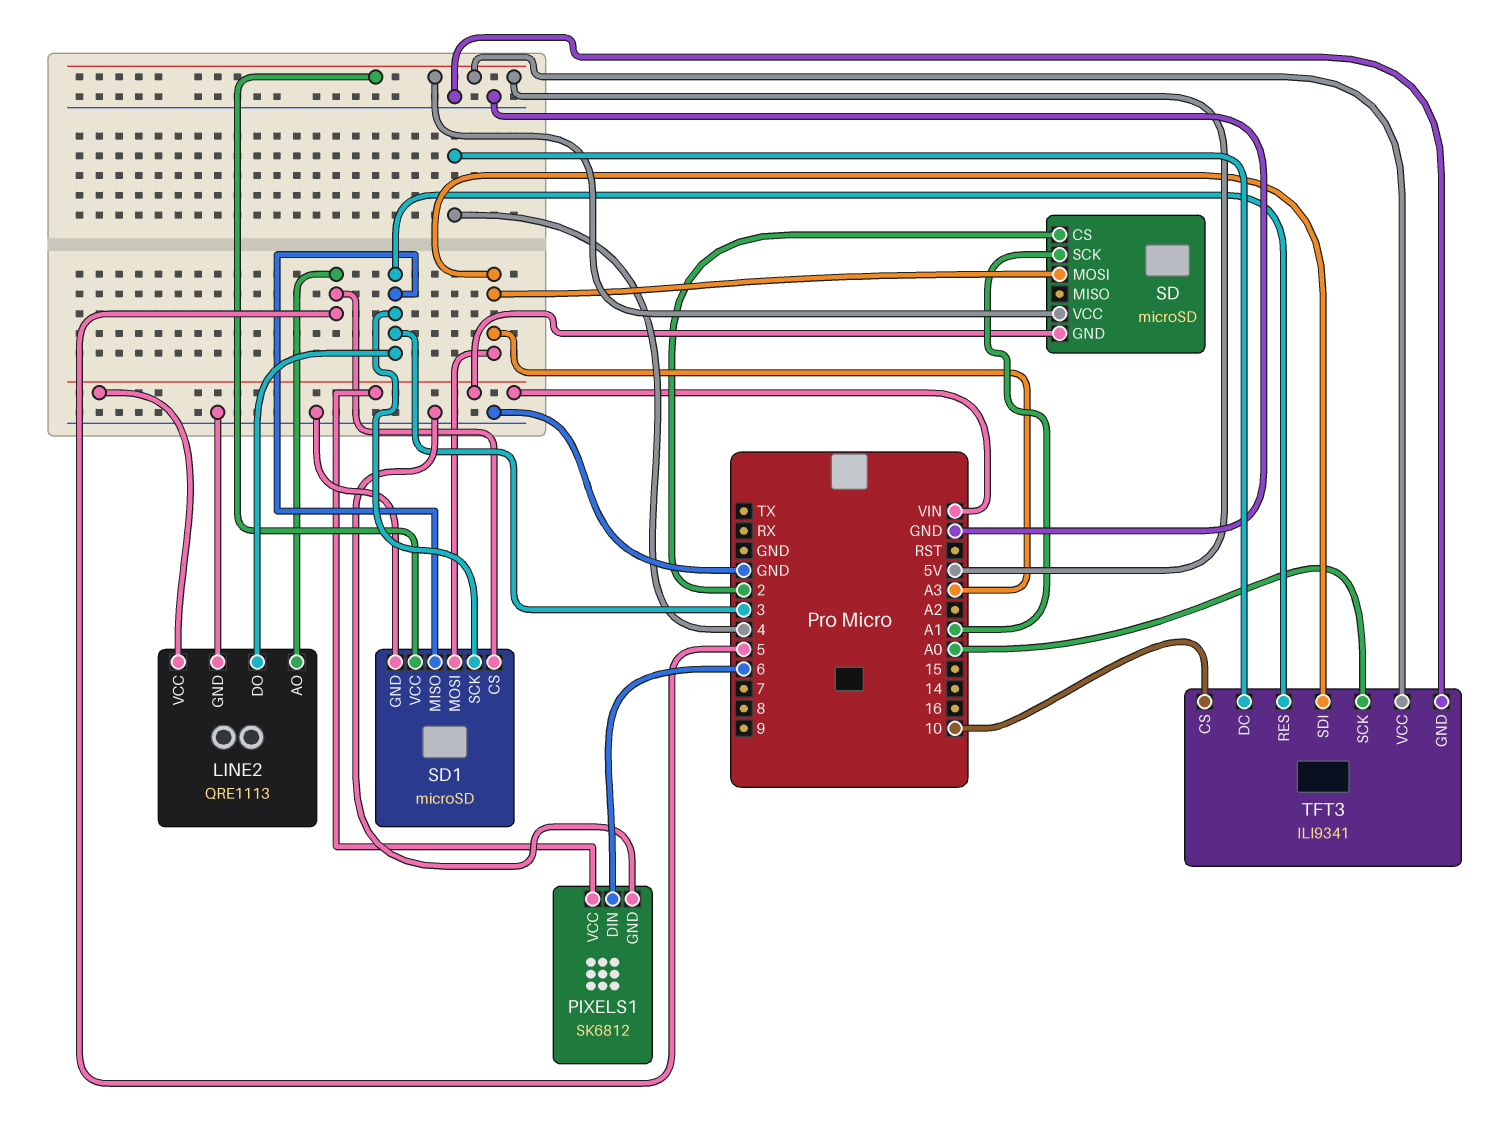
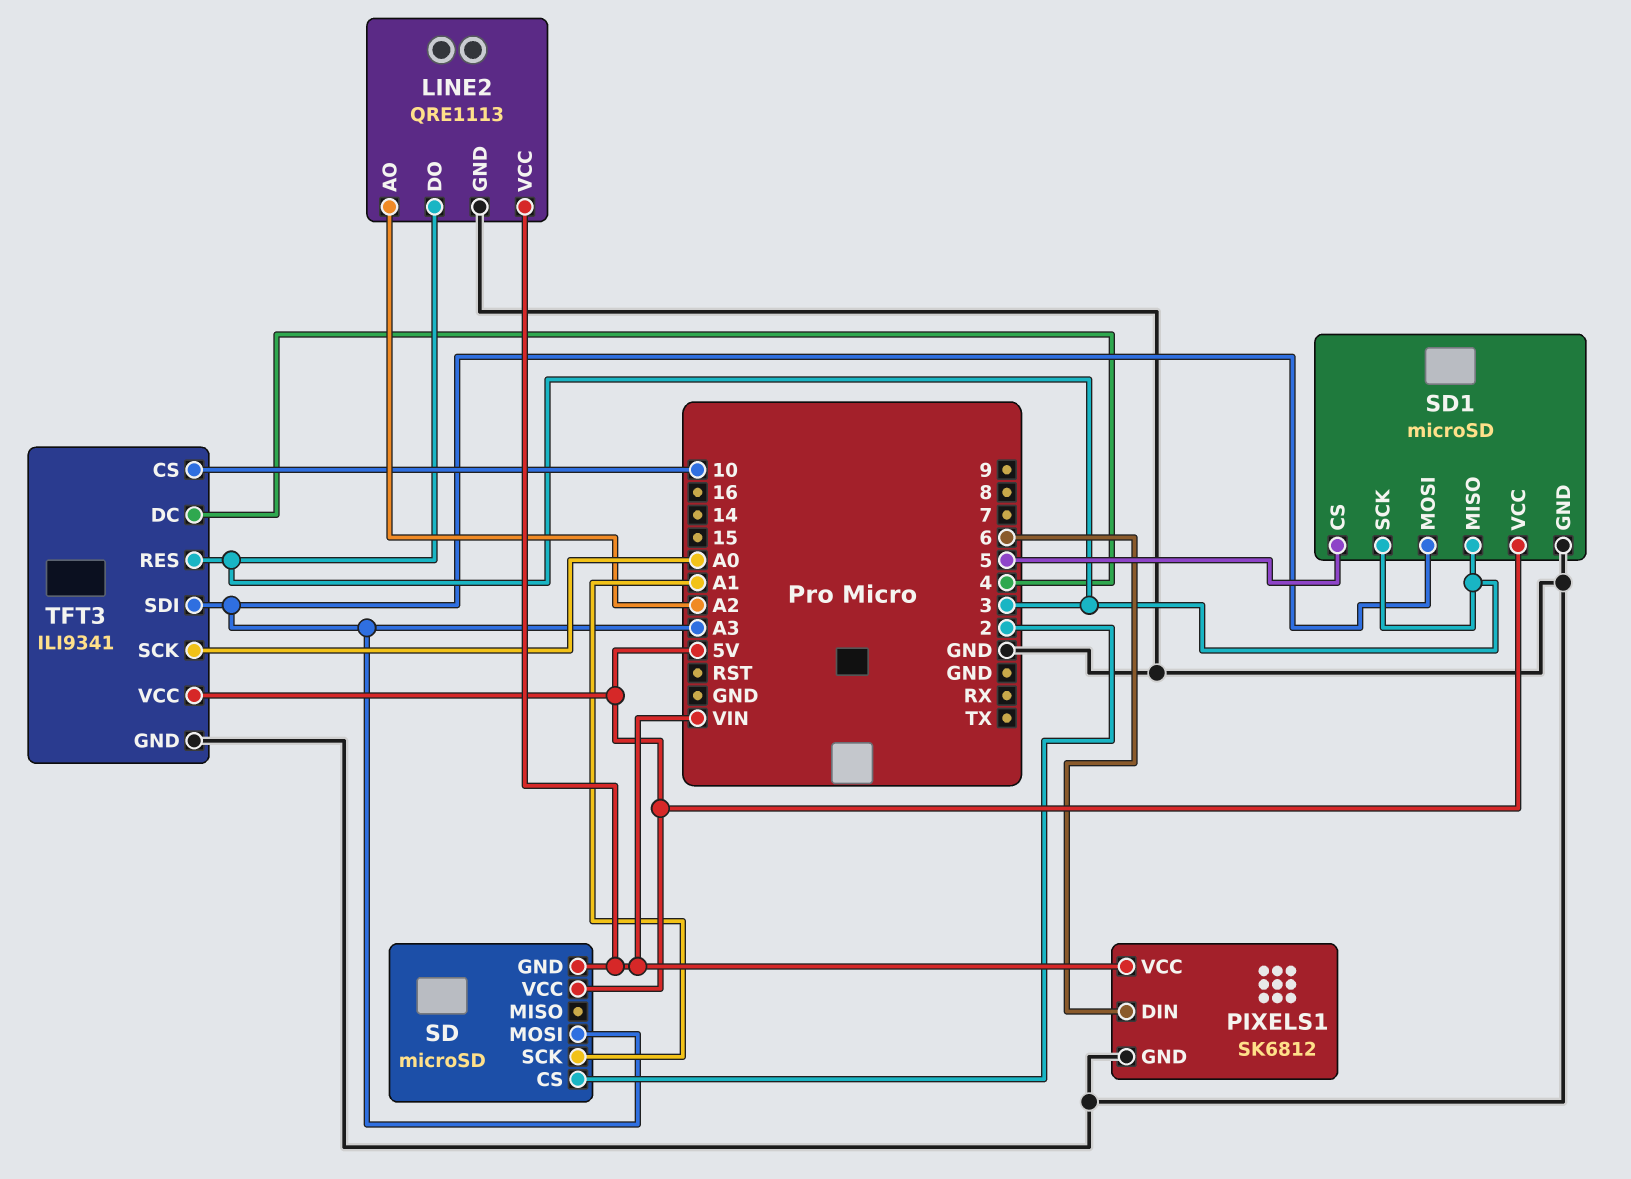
LINE2 pin AO: 5 -> A2

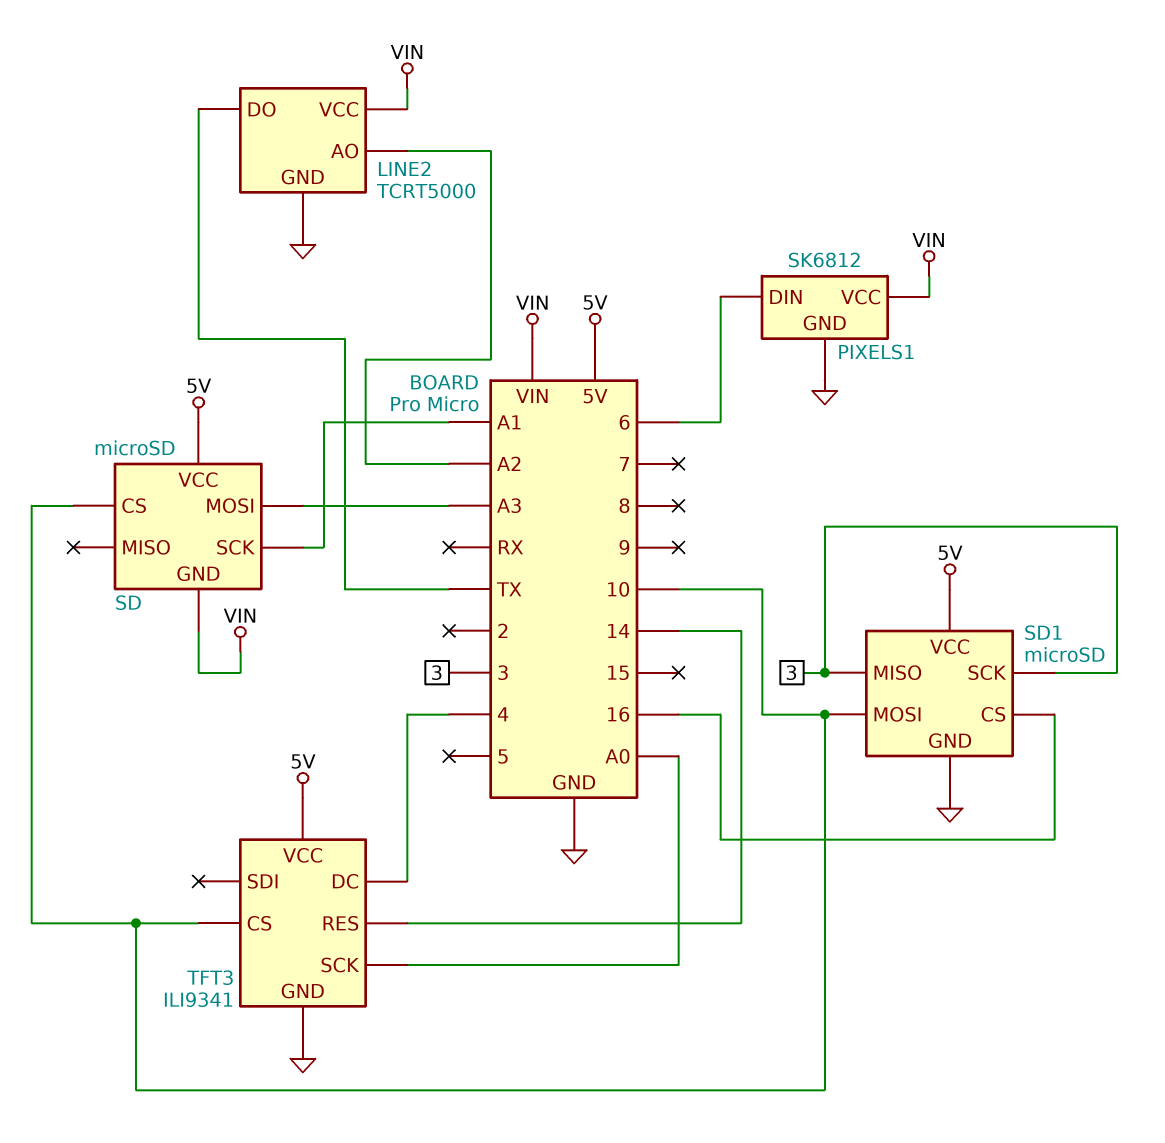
LINE2: QRE1113 -> TCRT5000
LINE2 pin DO: 3 -> TX
SD pin CS: 2 -> 10
SD1 pin CS: 5 -> 16
SD1 pin MOSI: A3 -> 10
TFT3 pin RES: 3 -> 14
TFT3 pin SDI: A3 -> none

